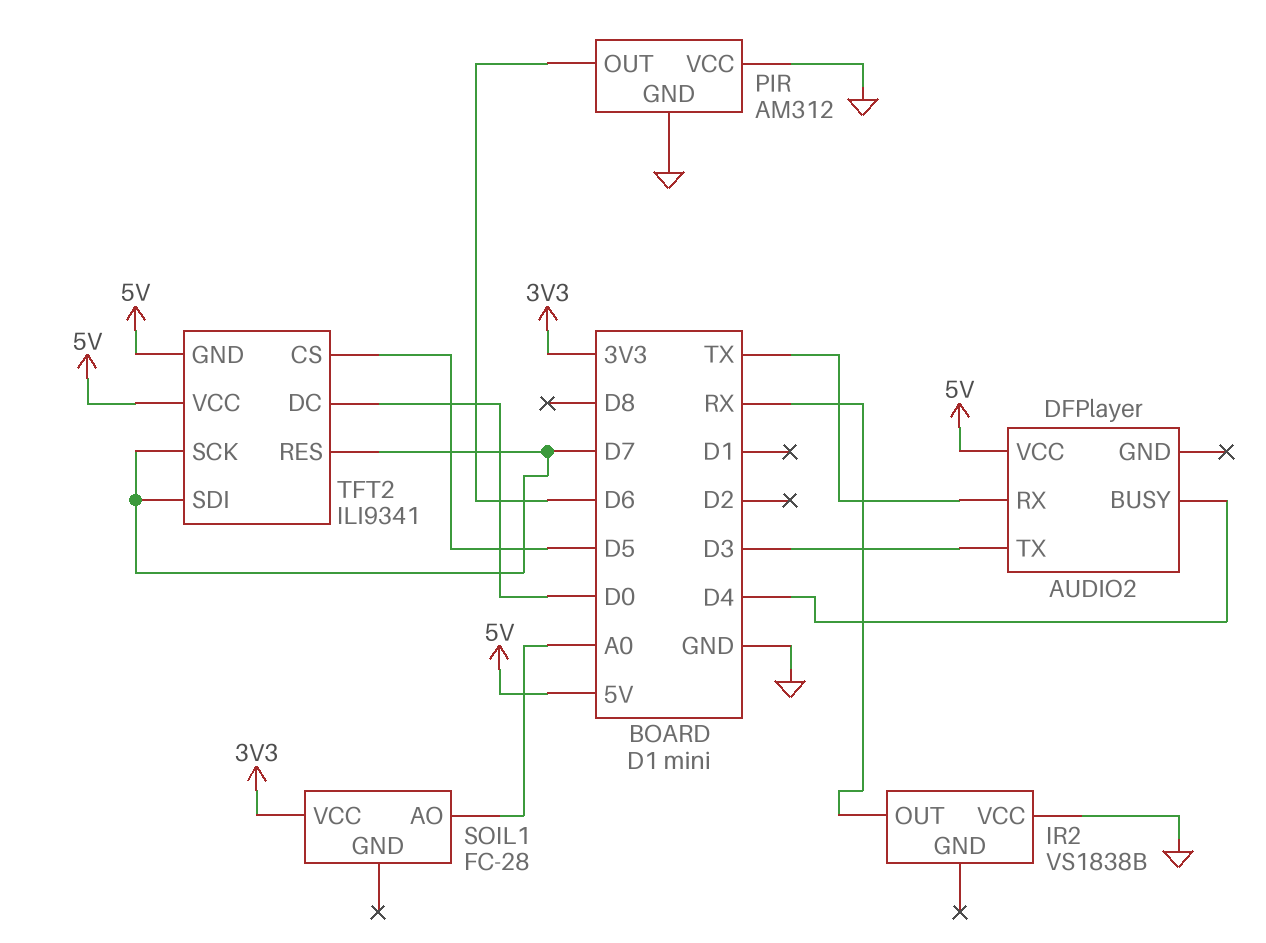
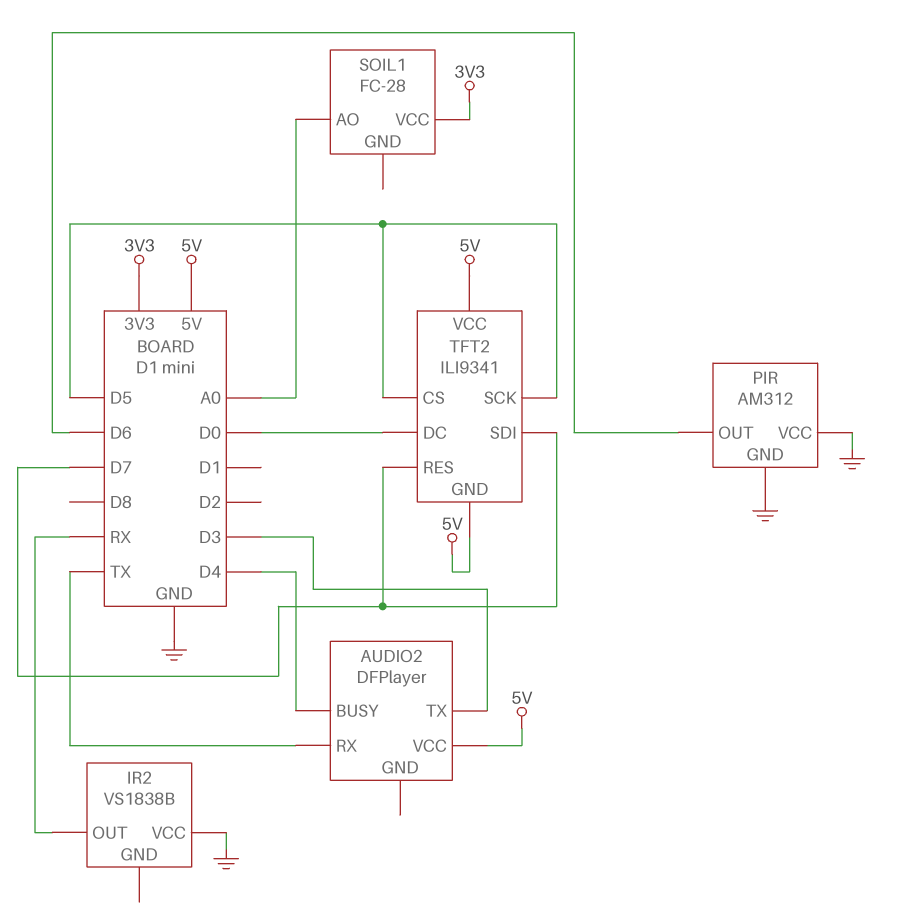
TFT2 pin SCK: D7 -> D5

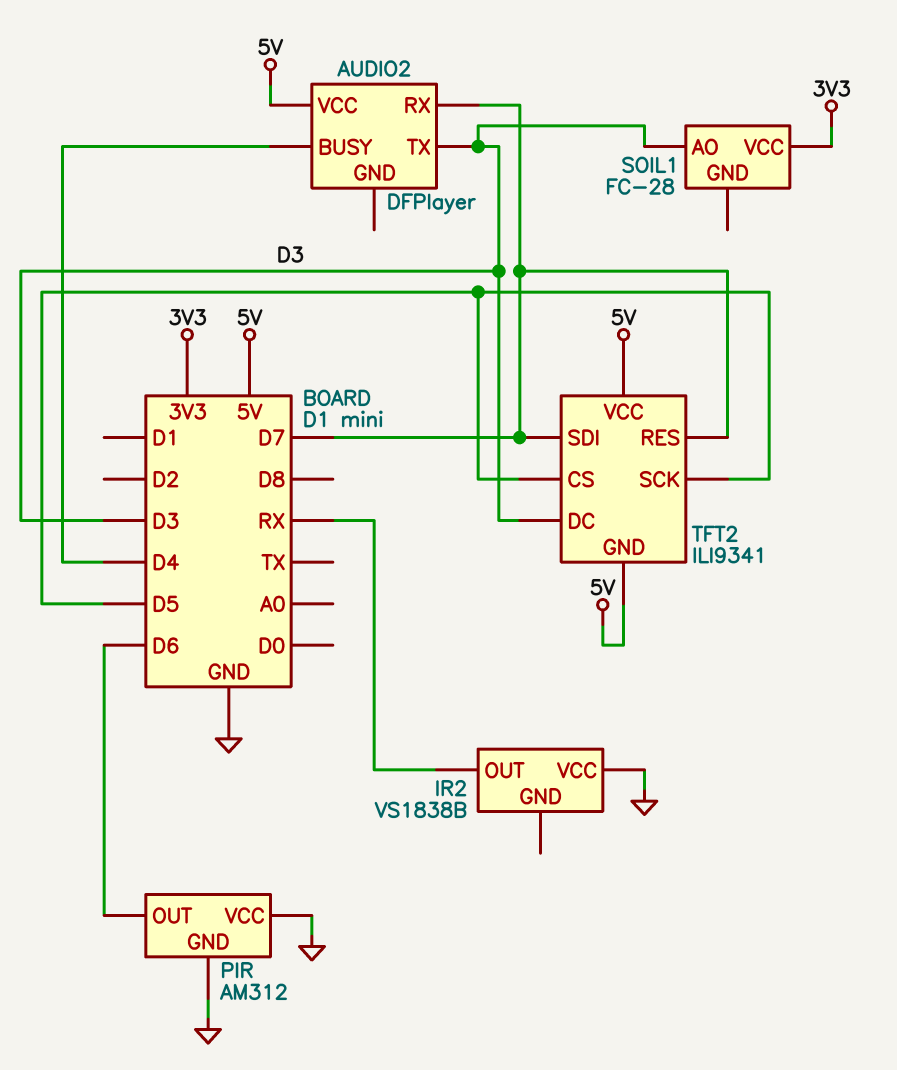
AUDIO2 pin RX: TX -> D7
SOIL1 pin AO: A0 -> D3
TFT2 pin DC: D0 -> D3

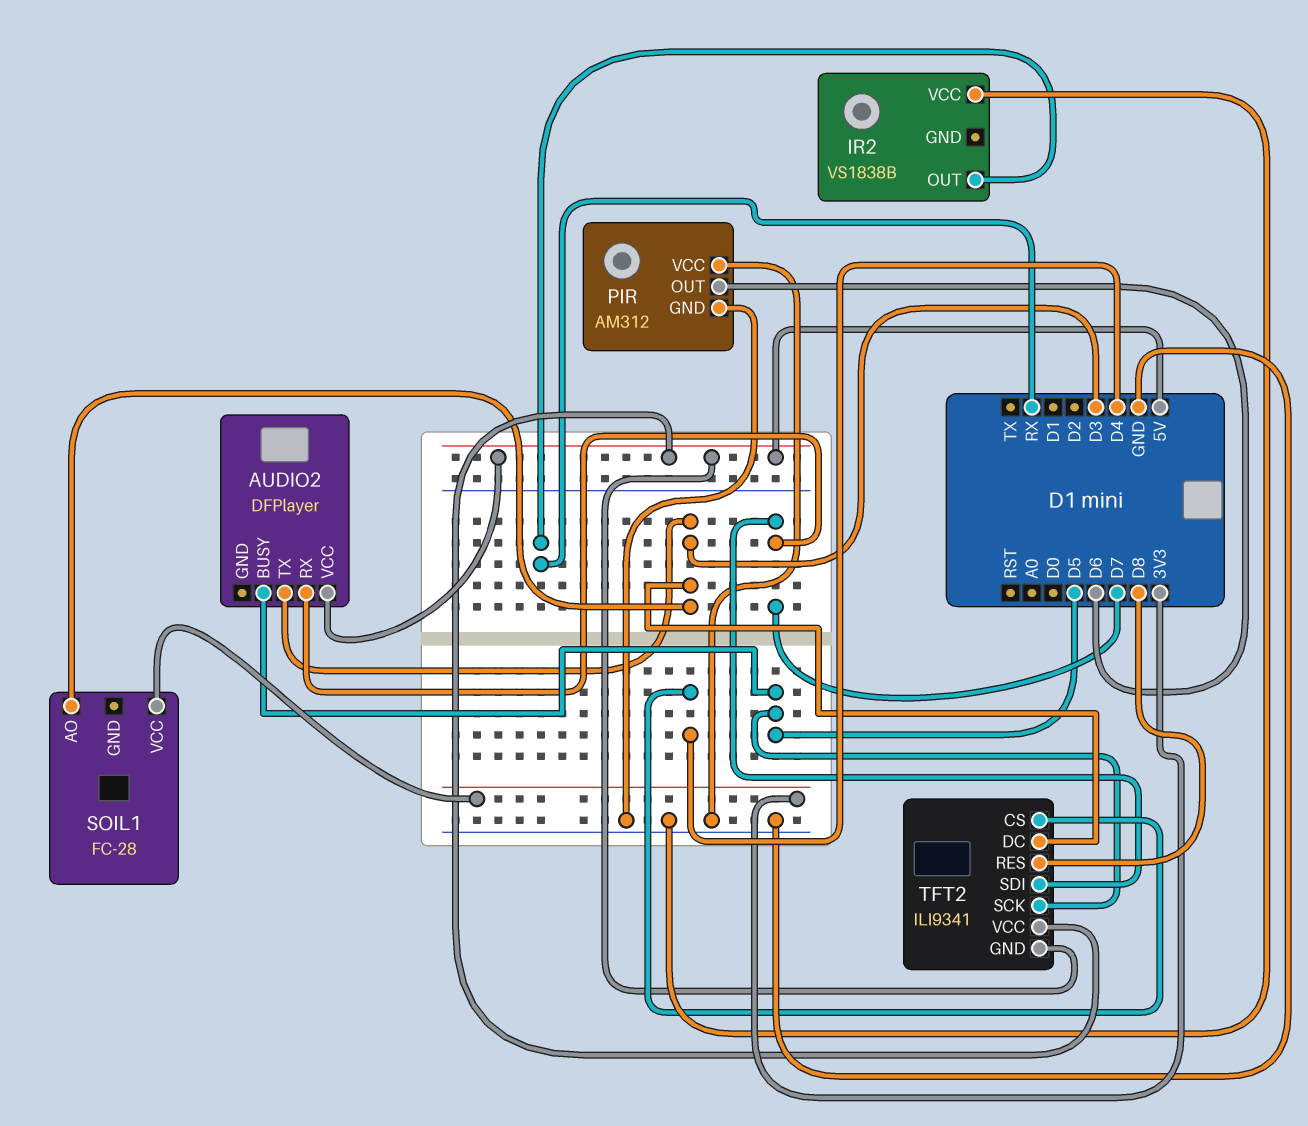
AUDIO2 pin BUSY: D4 -> D5
TFT2 pin CS: D5 -> D4
TFT2 pin RES: D7 -> D8

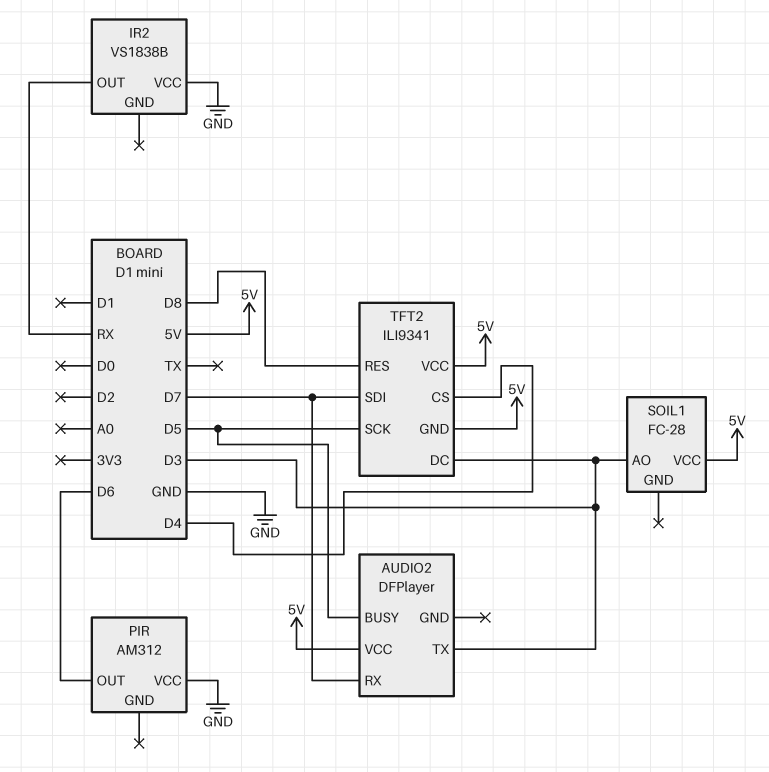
PIR pin GND: GND -> none
SOIL1 pin VCC: 3V3 -> 5V

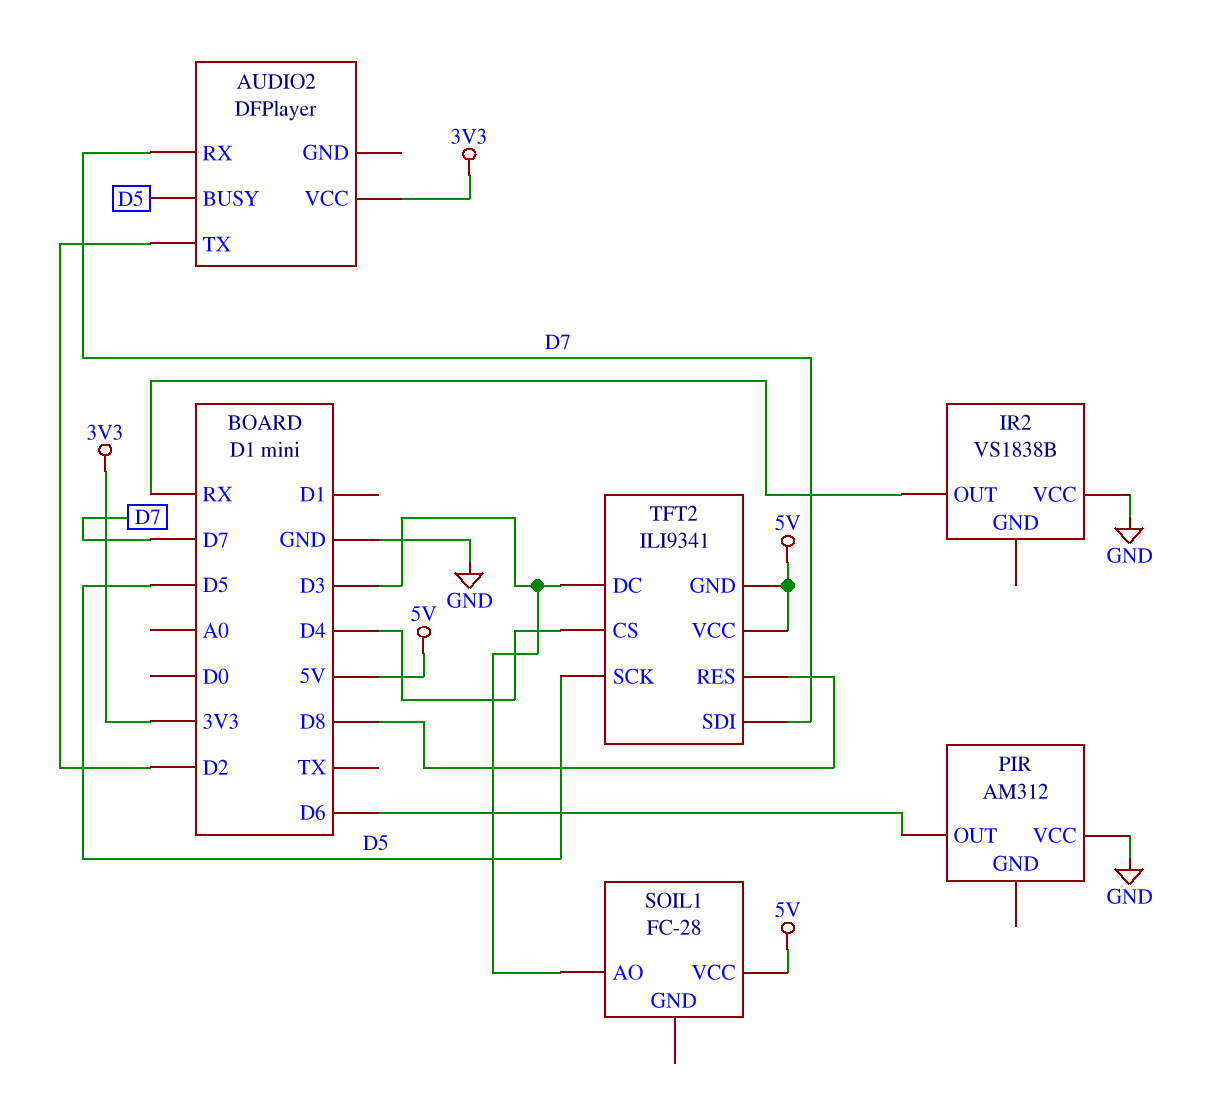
AUDIO2 pin TX: D3 -> D2
AUDIO2 pin VCC: 5V -> 3V3

